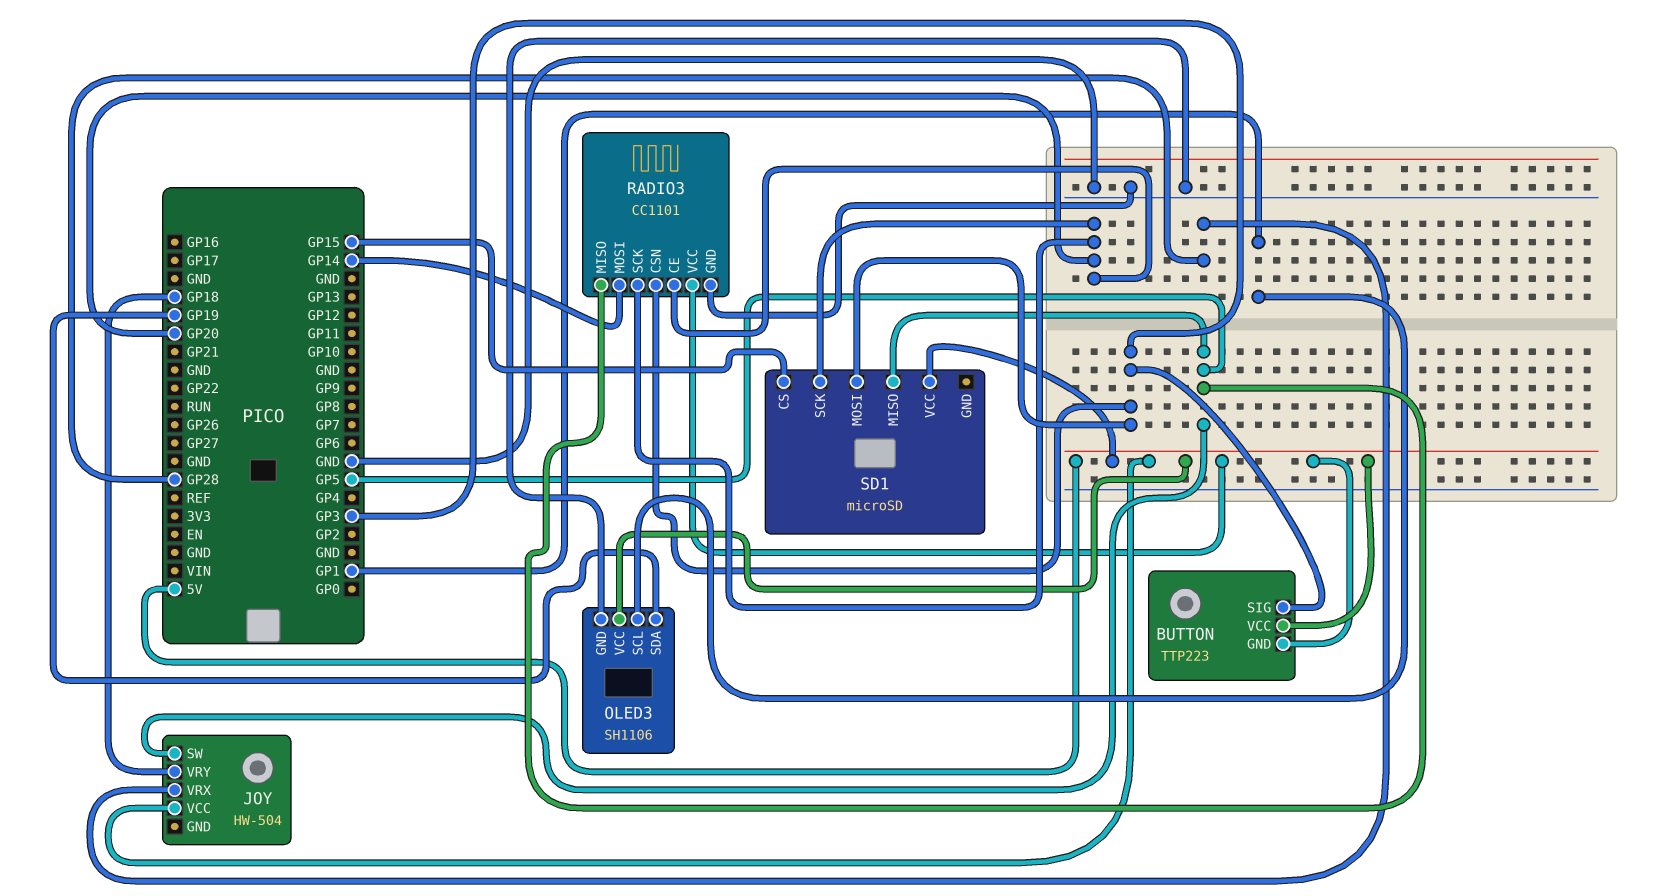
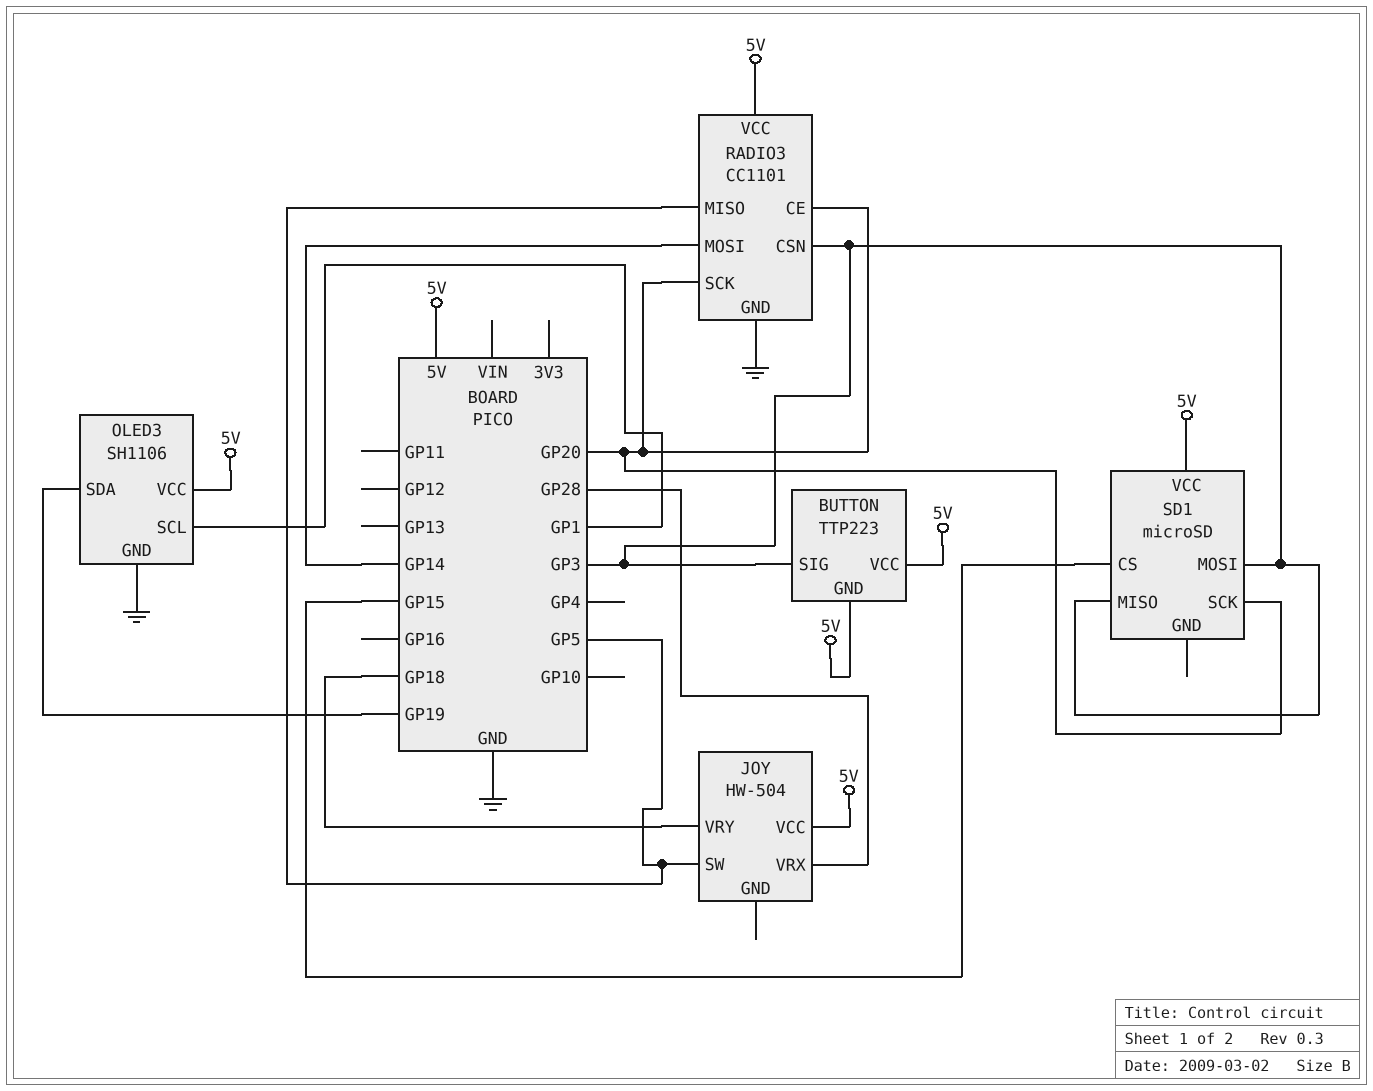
SD1 pin MISO: GP5 -> GP3

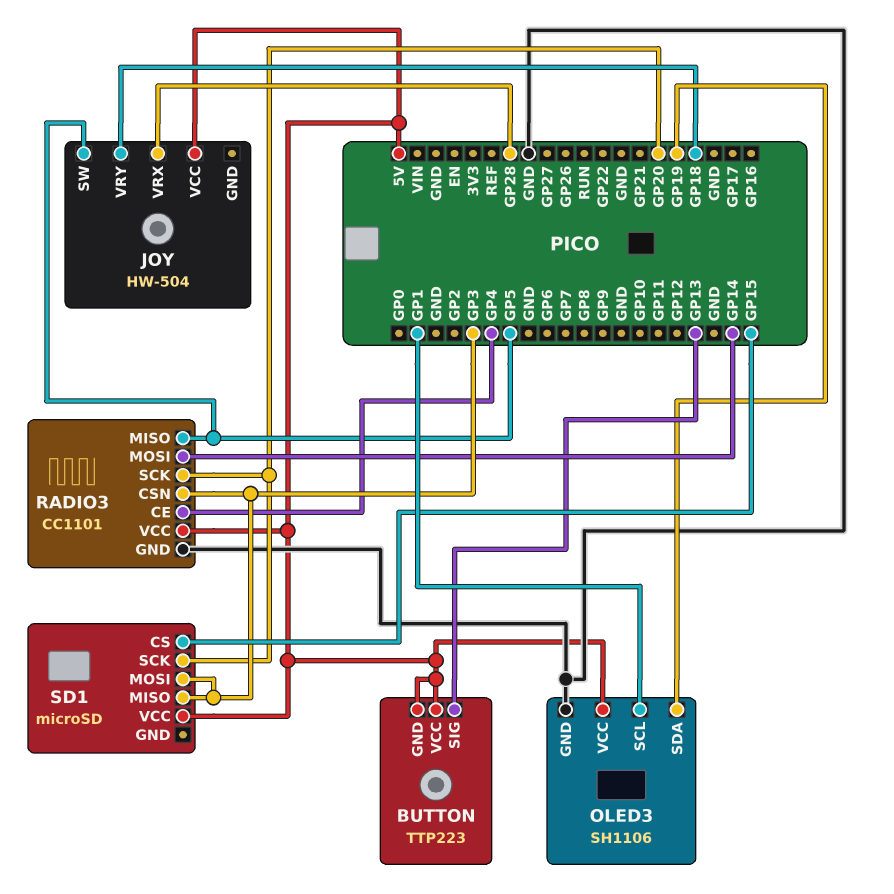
BUTTON pin SIG: GP3 -> GP13
RADIO3 pin CE: GP20 -> GP4

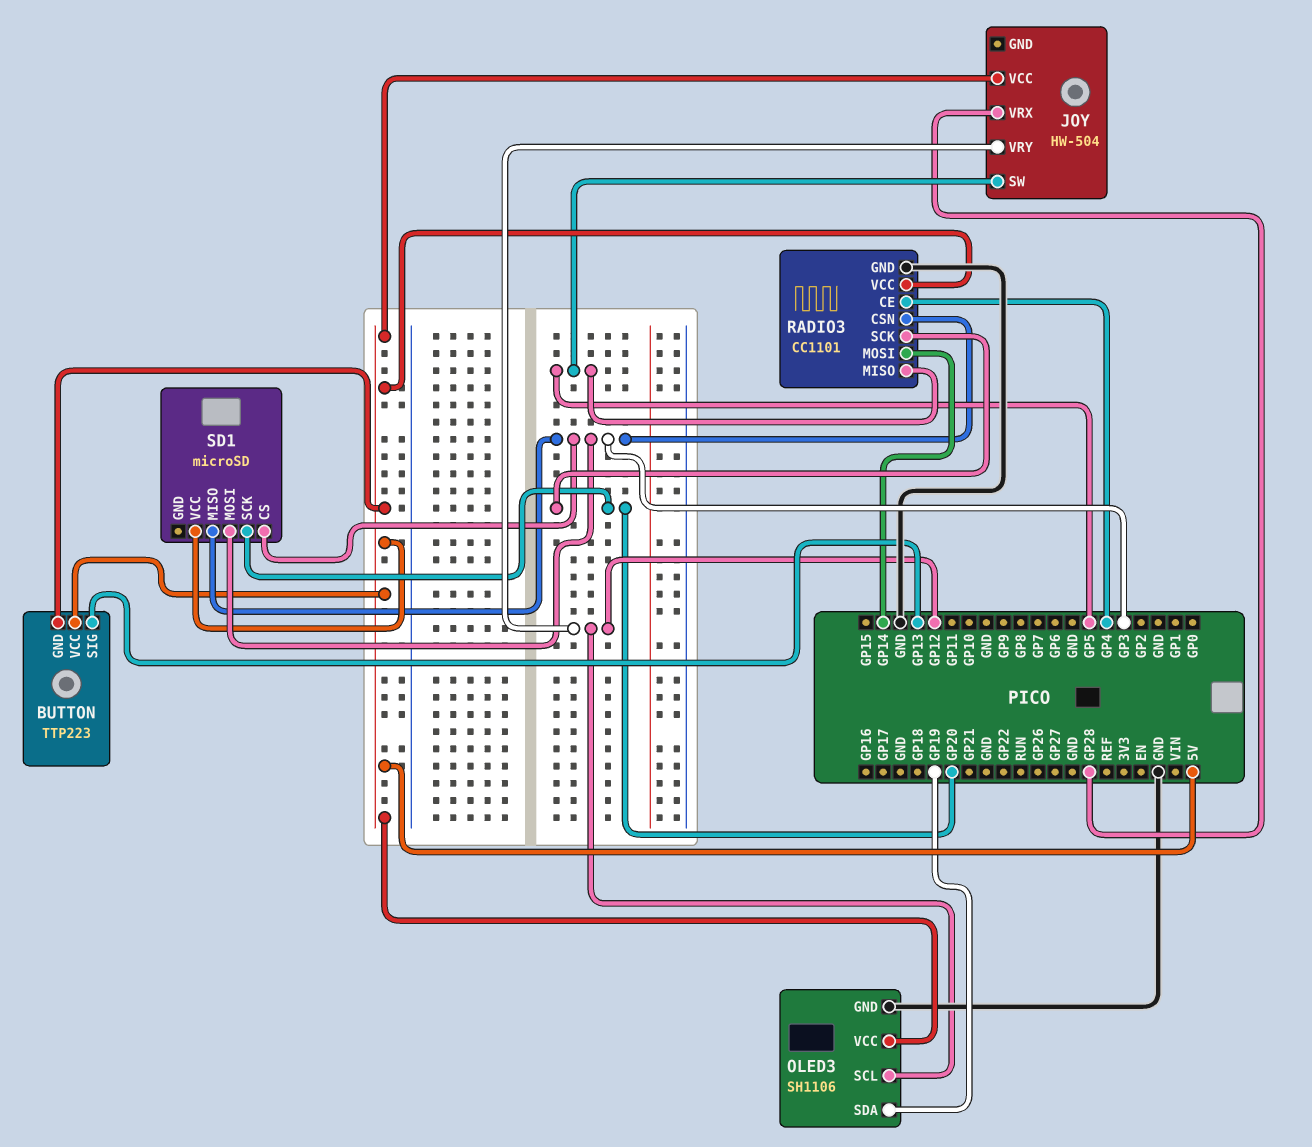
JOY pin VRY: GP18 -> GP12
OLED3 pin SCL: GP1 -> GP12
SD1 pin CS: GP15 -> GP3

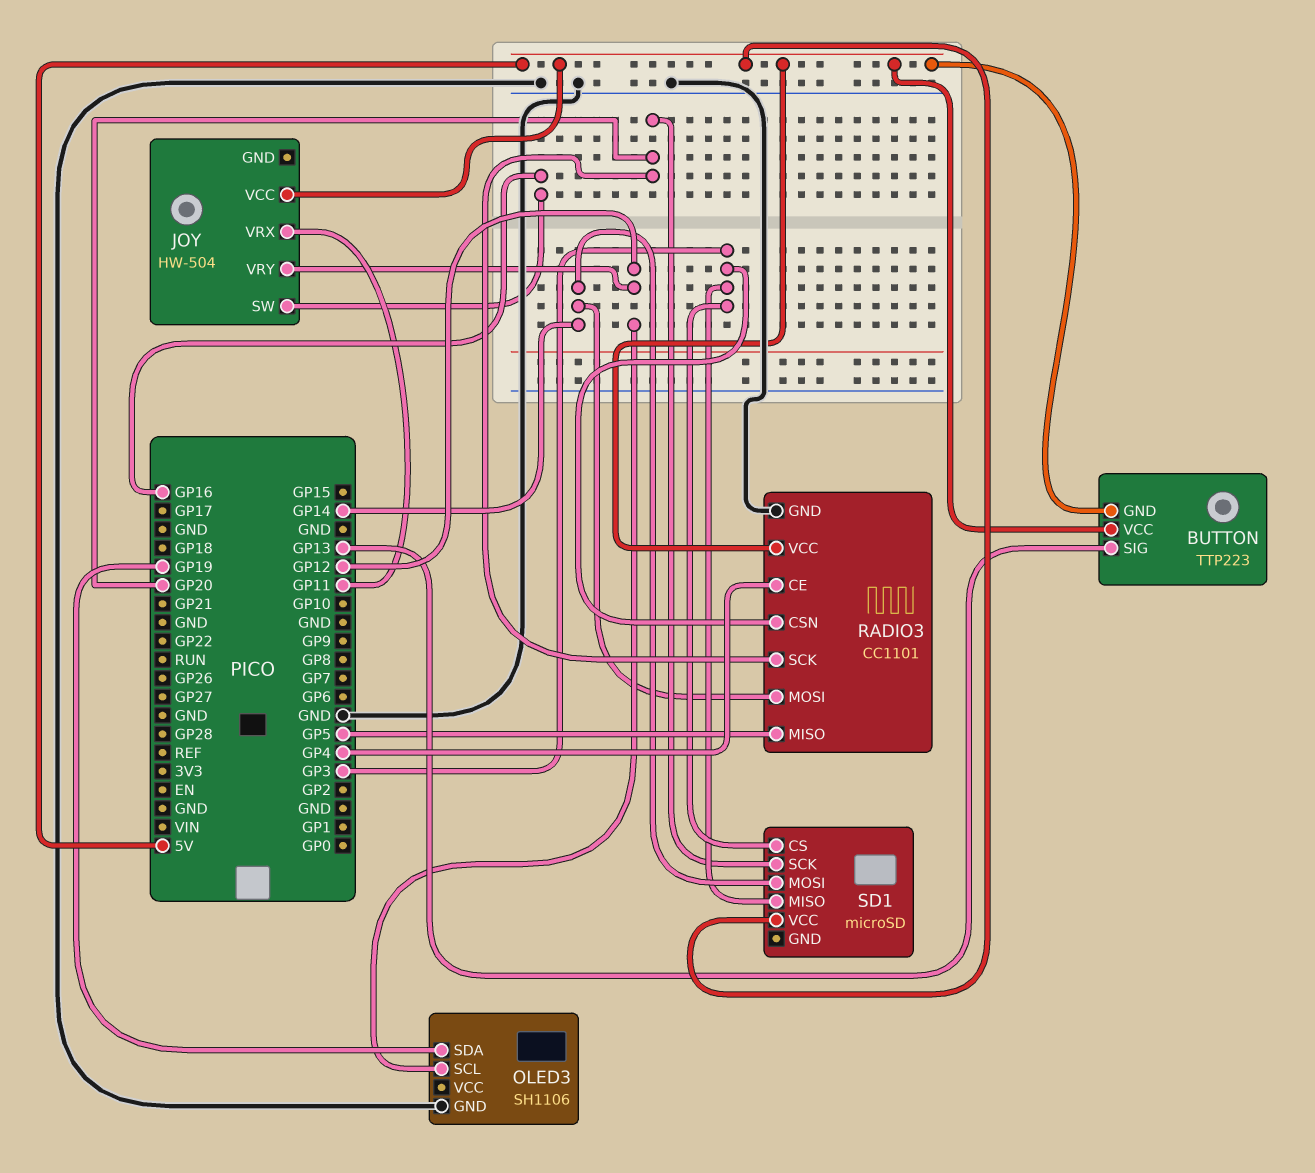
JOY pin SW: GP5 -> GP16
JOY pin VRX: GP28 -> GP11
OLED3 pin VCC: 5V -> none
SD1 pin MOSI: GP3 -> GP14

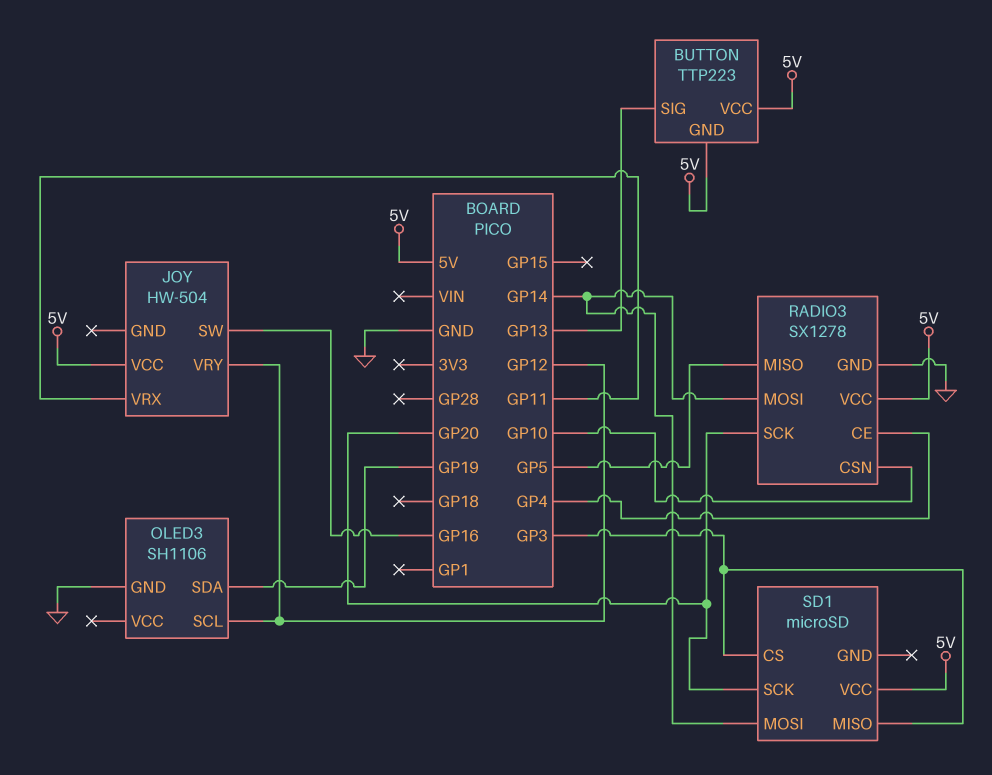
RADIO3: CC1101 -> SX1278
RADIO3 pin CSN: GP3 -> GP10

